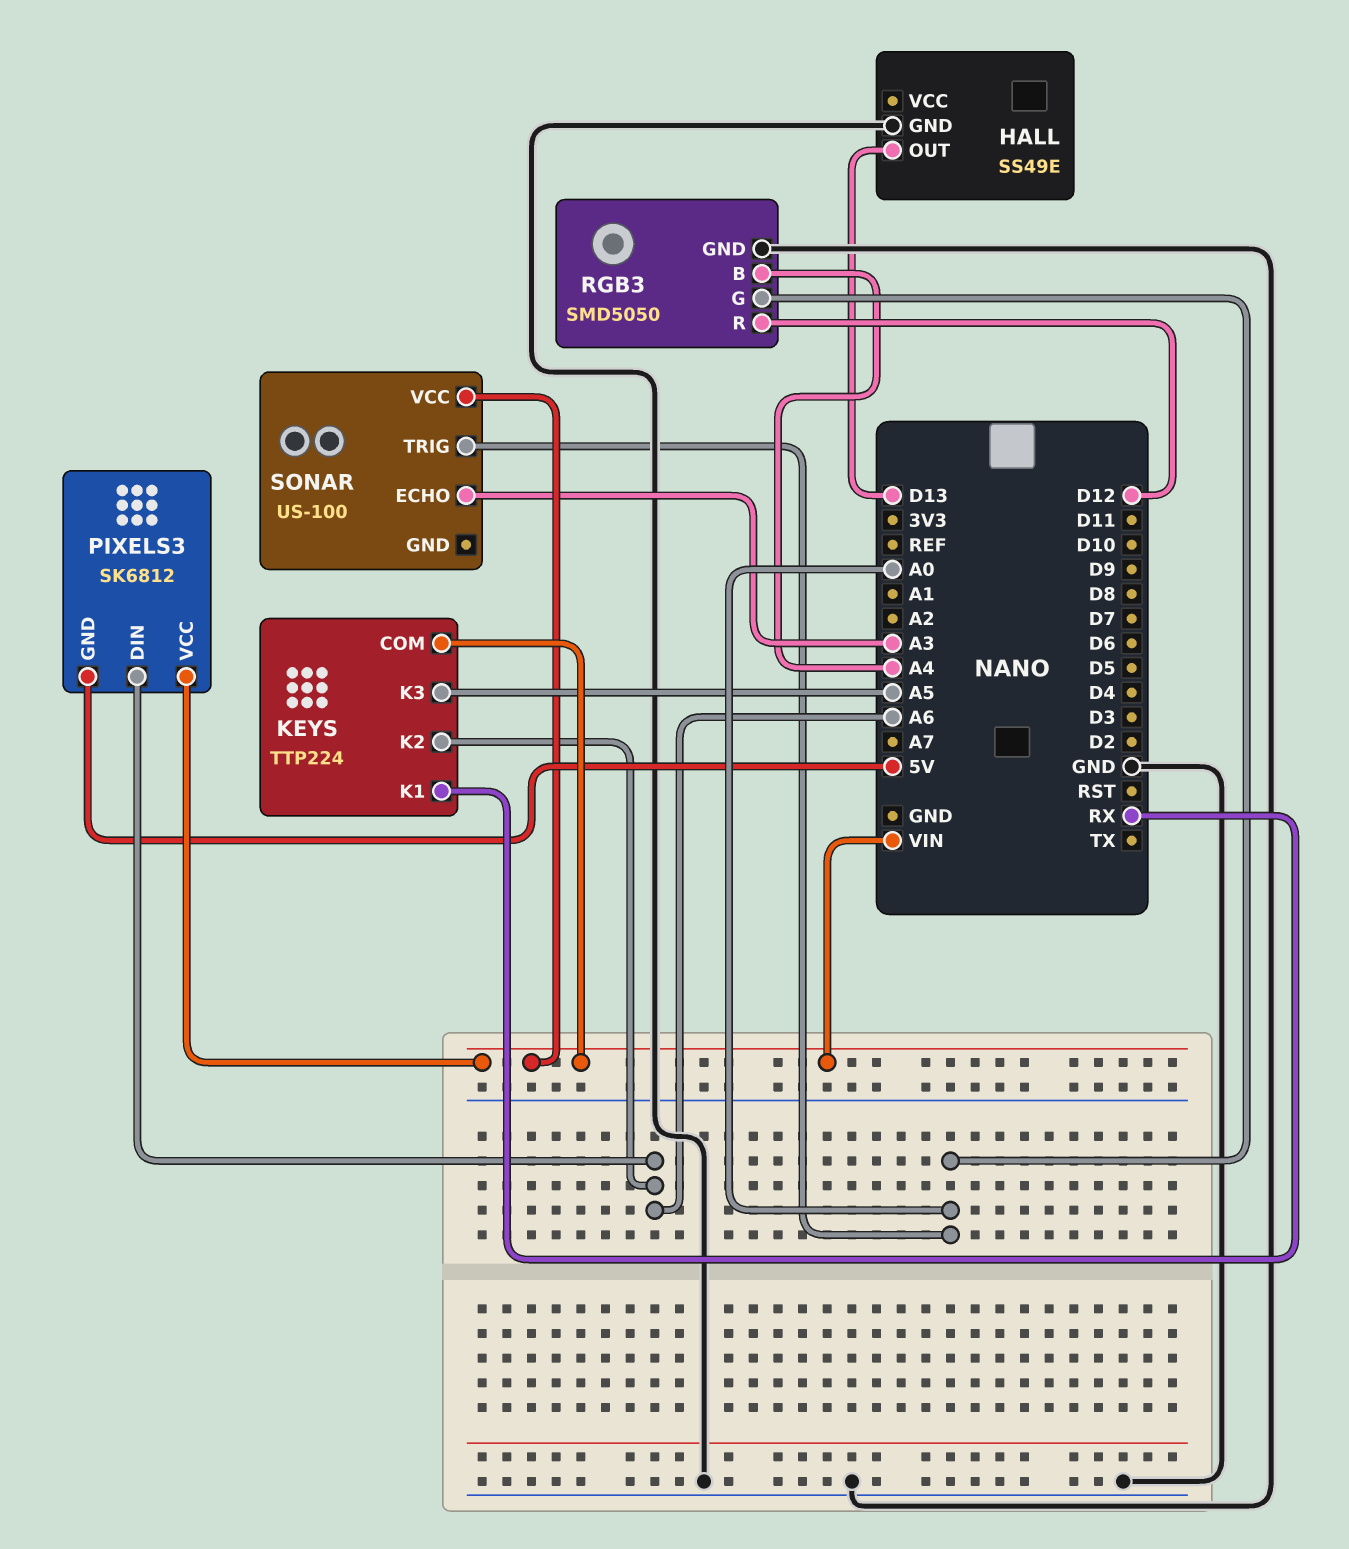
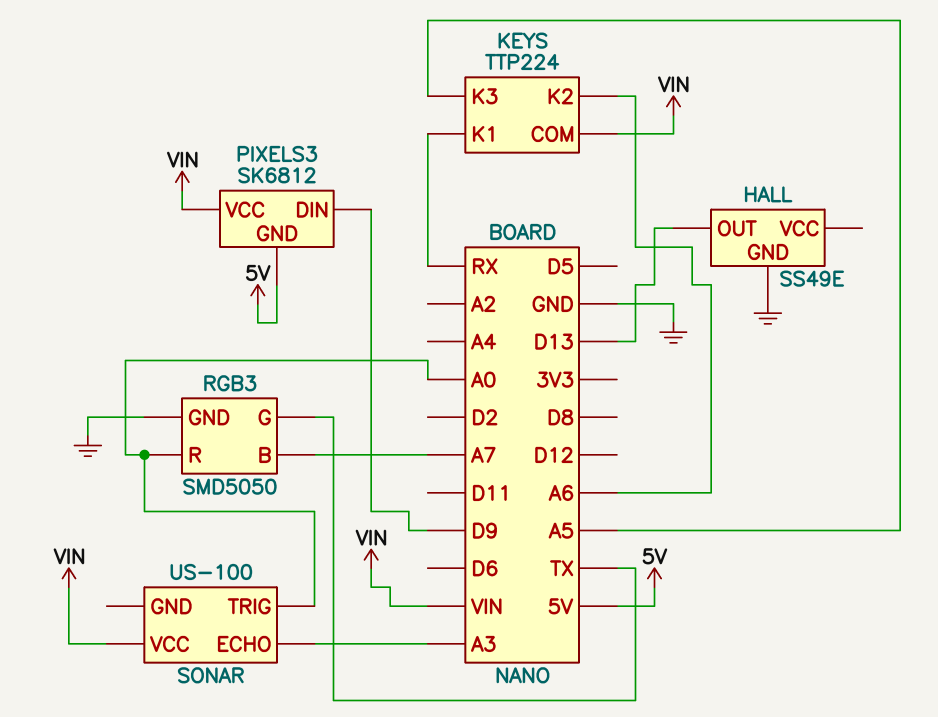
PIXELS3 pin DIN: A6 -> D9
RGB3 pin B: A4 -> A7
RGB3 pin G: A0 -> TX
RGB3 pin R: D12 -> A0

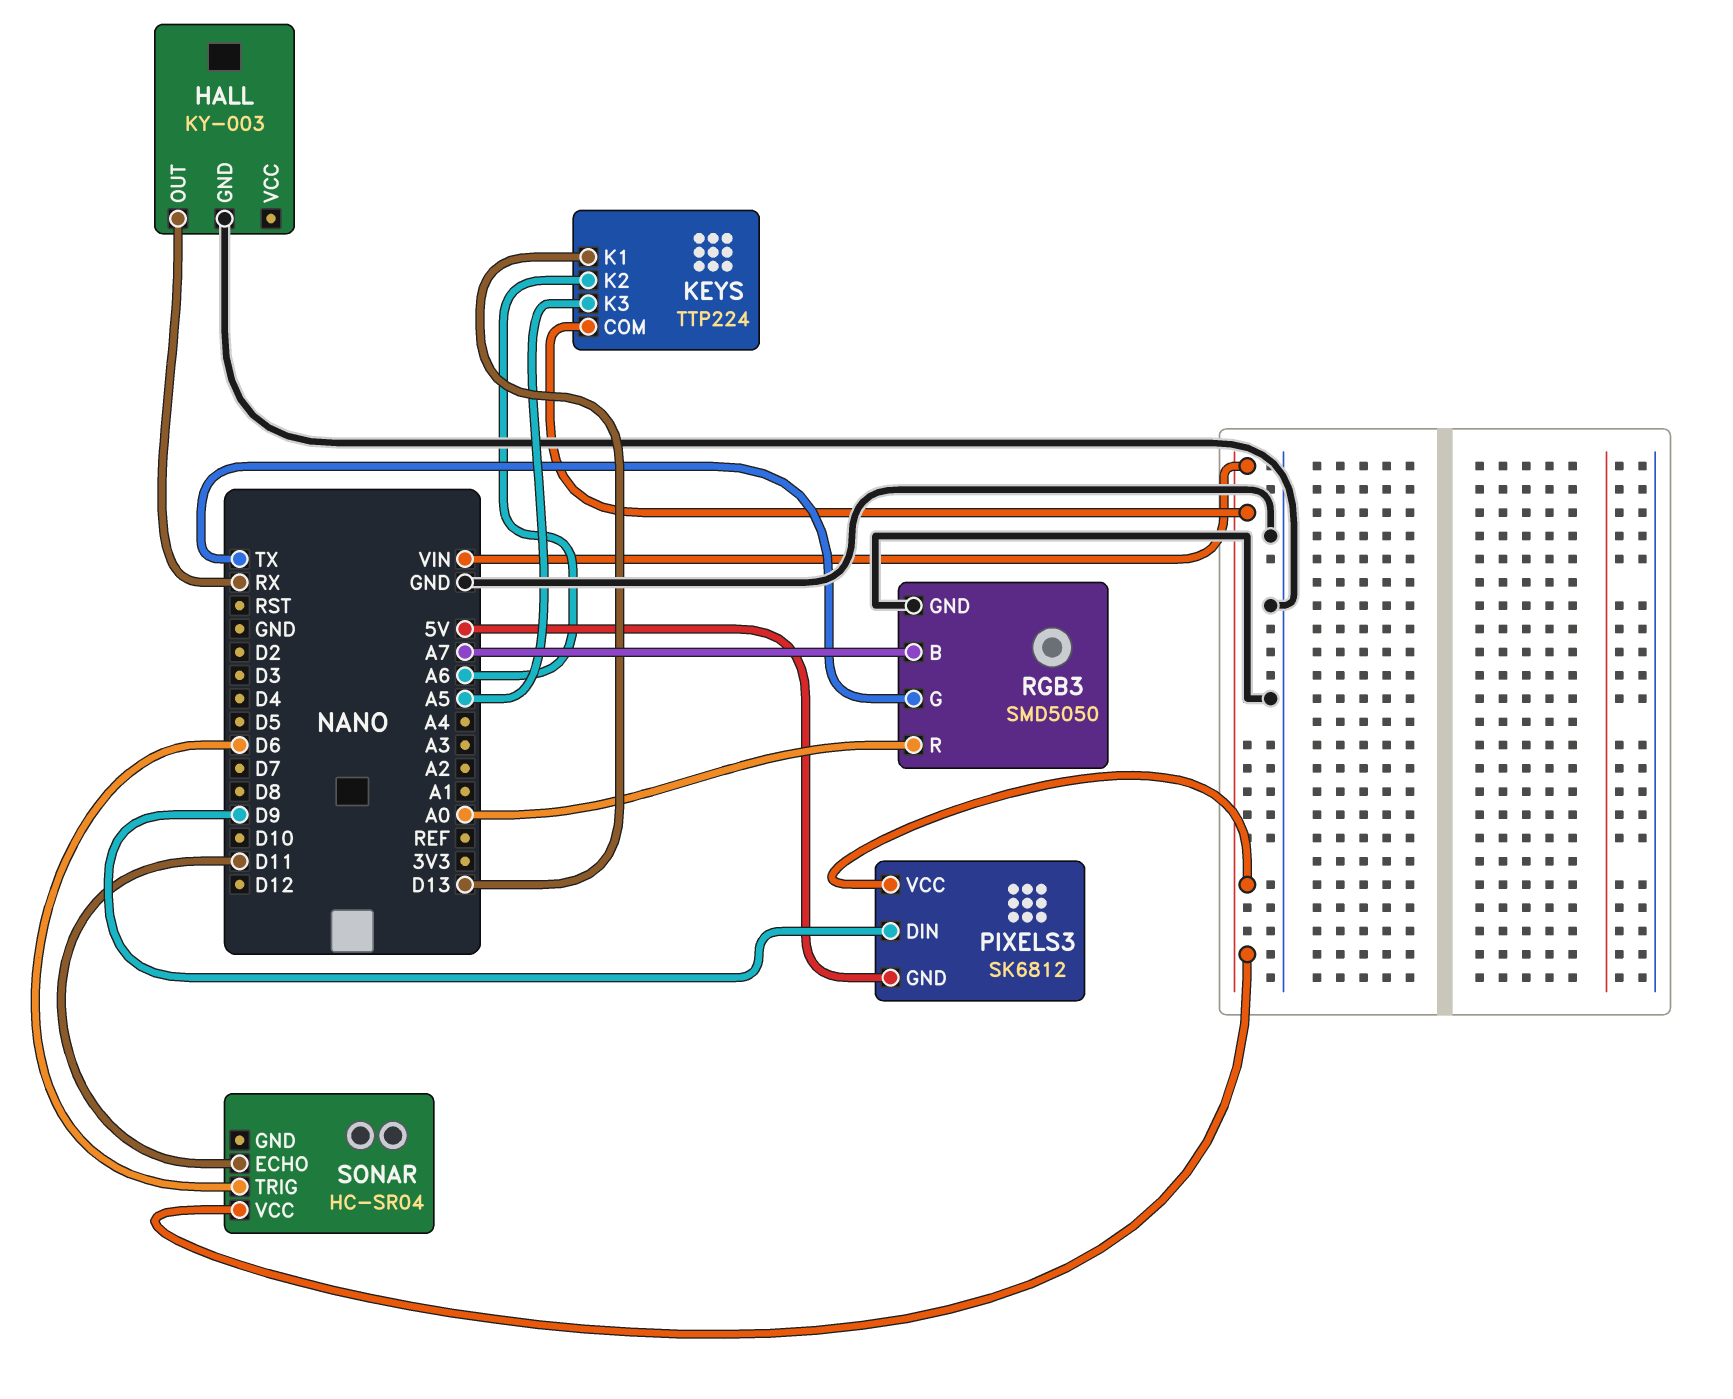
HALL: SS49E -> KY-003
HALL pin OUT: D13 -> RX
KEYS pin K1: RX -> D13
SONAR: US-100 -> HC-SR04
SONAR pin ECHO: A3 -> D11
SONAR pin TRIG: A0 -> D6

